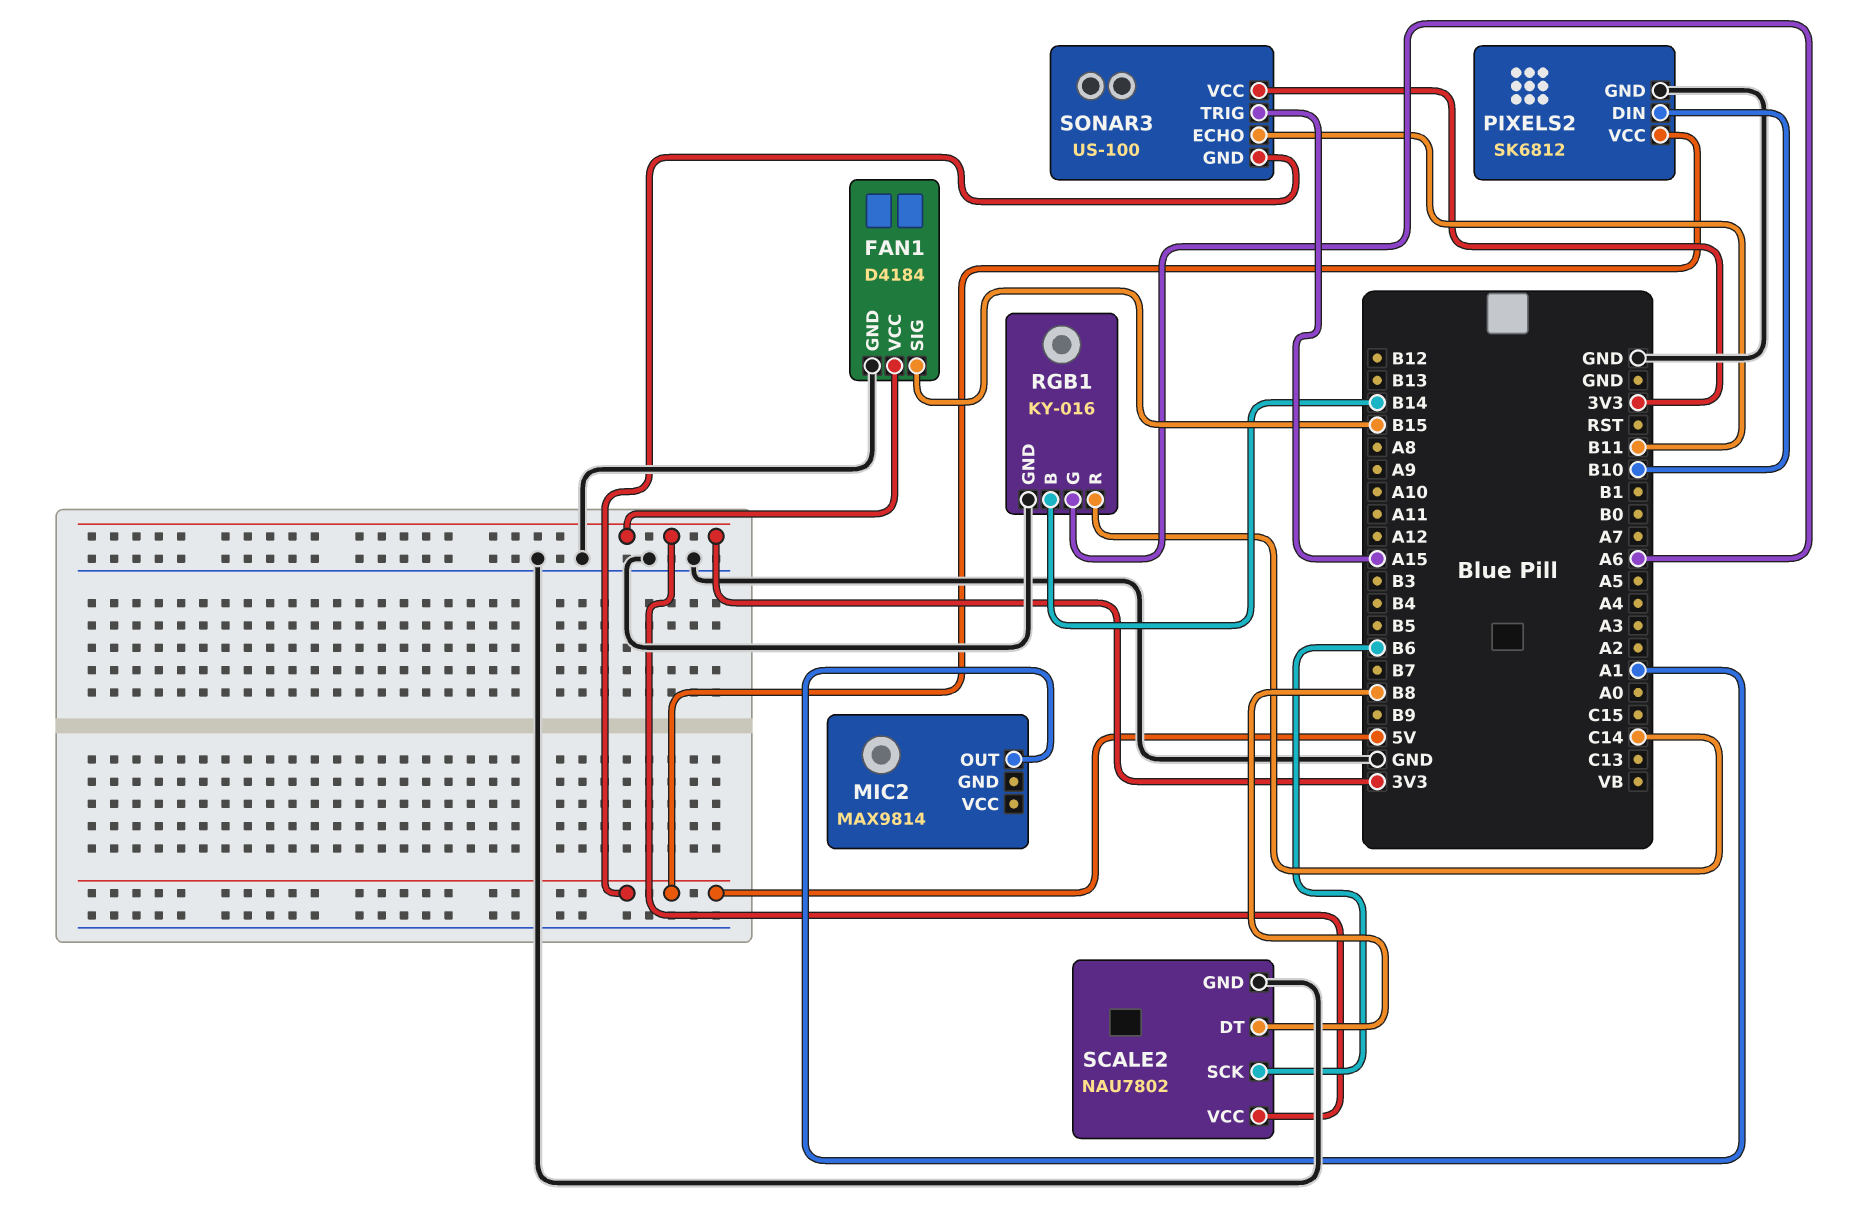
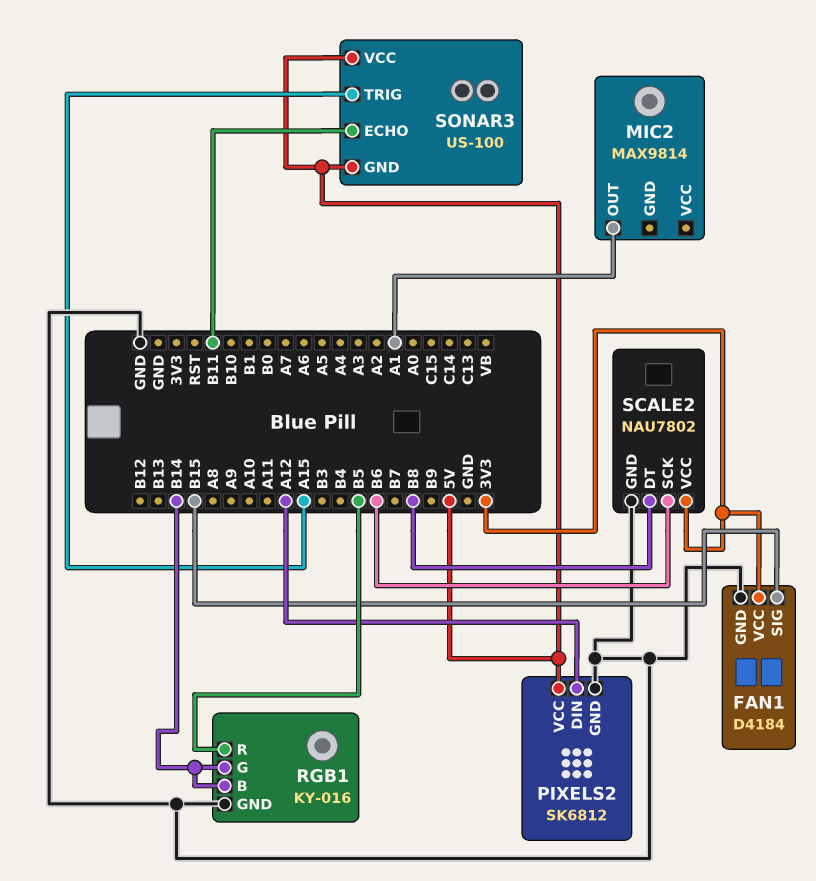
PIXELS2 pin DIN: B10 -> A12
RGB1 pin G: A6 -> B14
RGB1 pin R: C14 -> B5
SONAR3 pin VCC: 3V3 -> 5V

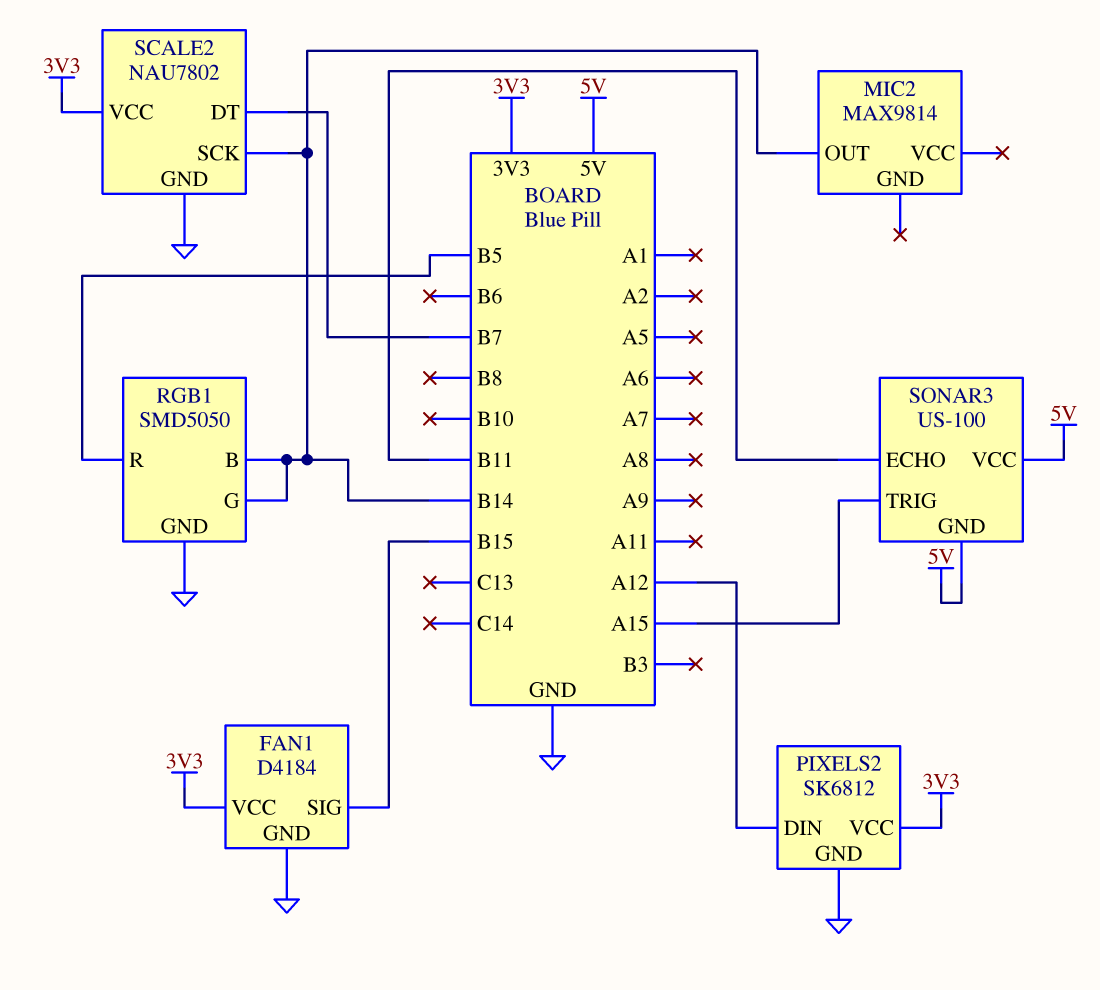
MIC2 pin OUT: A1 -> B14
PIXELS2 pin VCC: 5V -> 3V3
RGB1: KY-016 -> SMD5050
SCALE2 pin DT: B8 -> B7
SCALE2 pin SCK: B6 -> B14

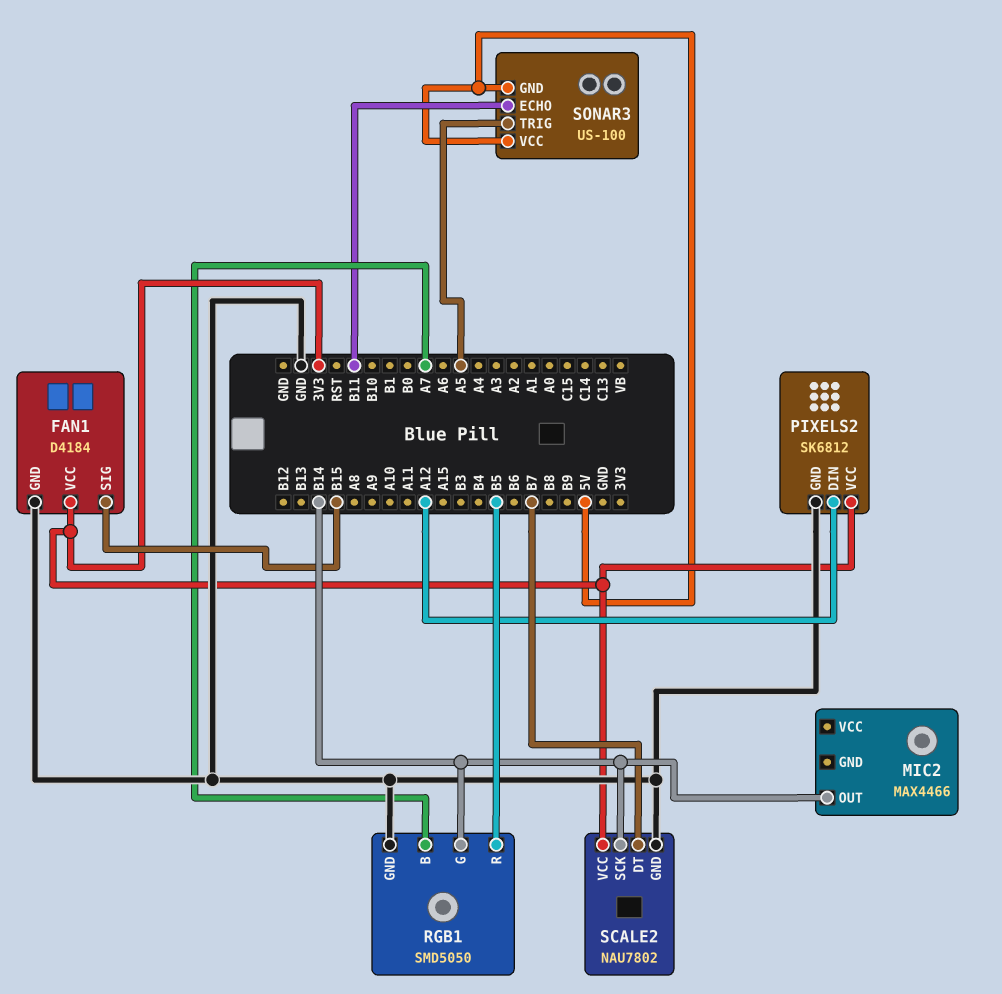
MIC2: MAX9814 -> MAX4466
RGB1 pin B: B14 -> A7
SONAR3 pin TRIG: A15 -> A5

